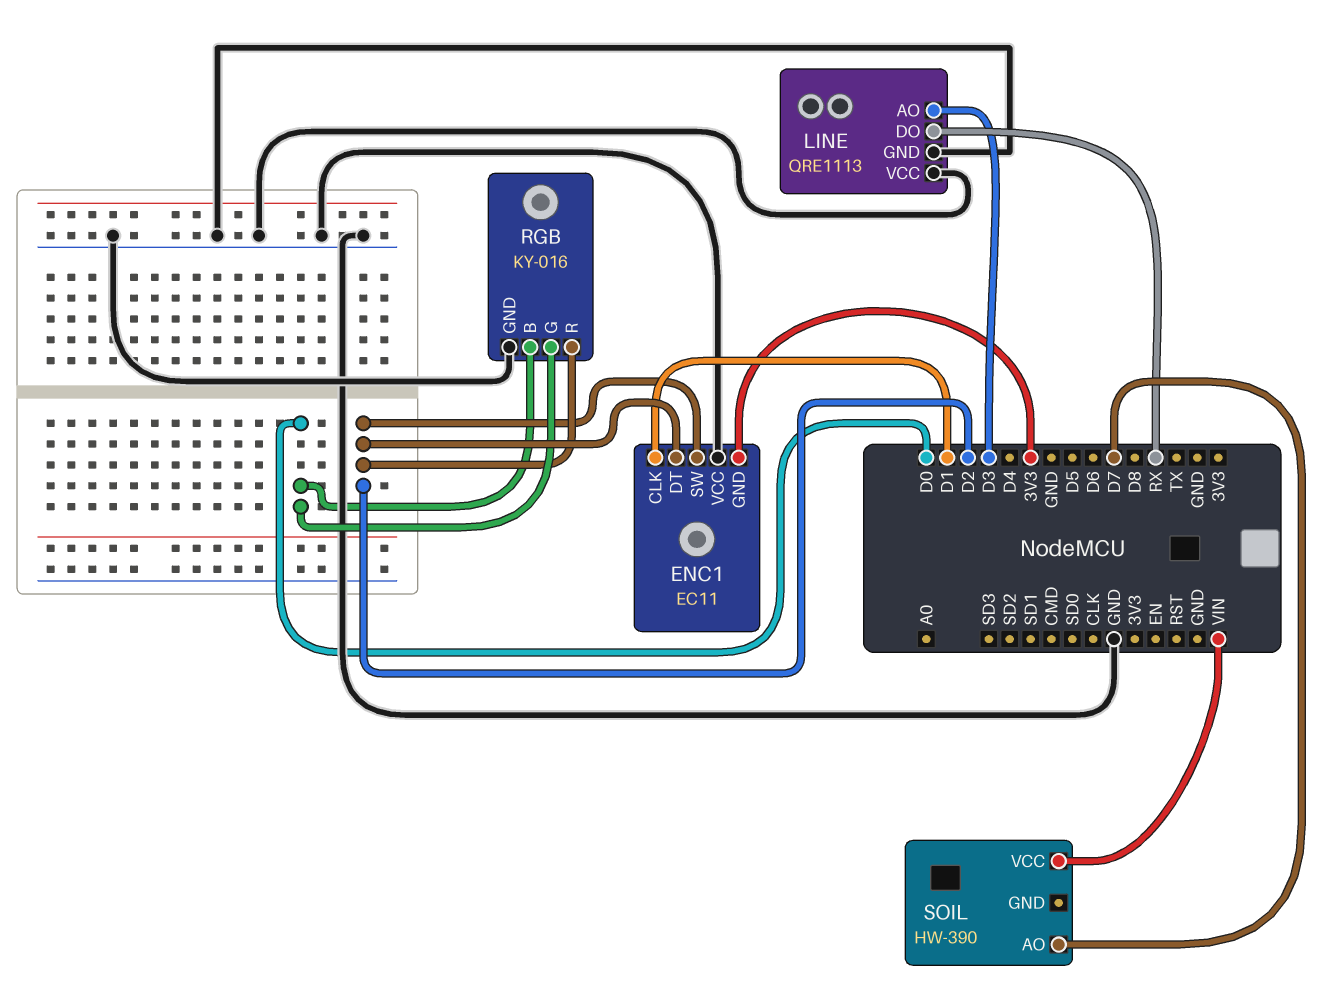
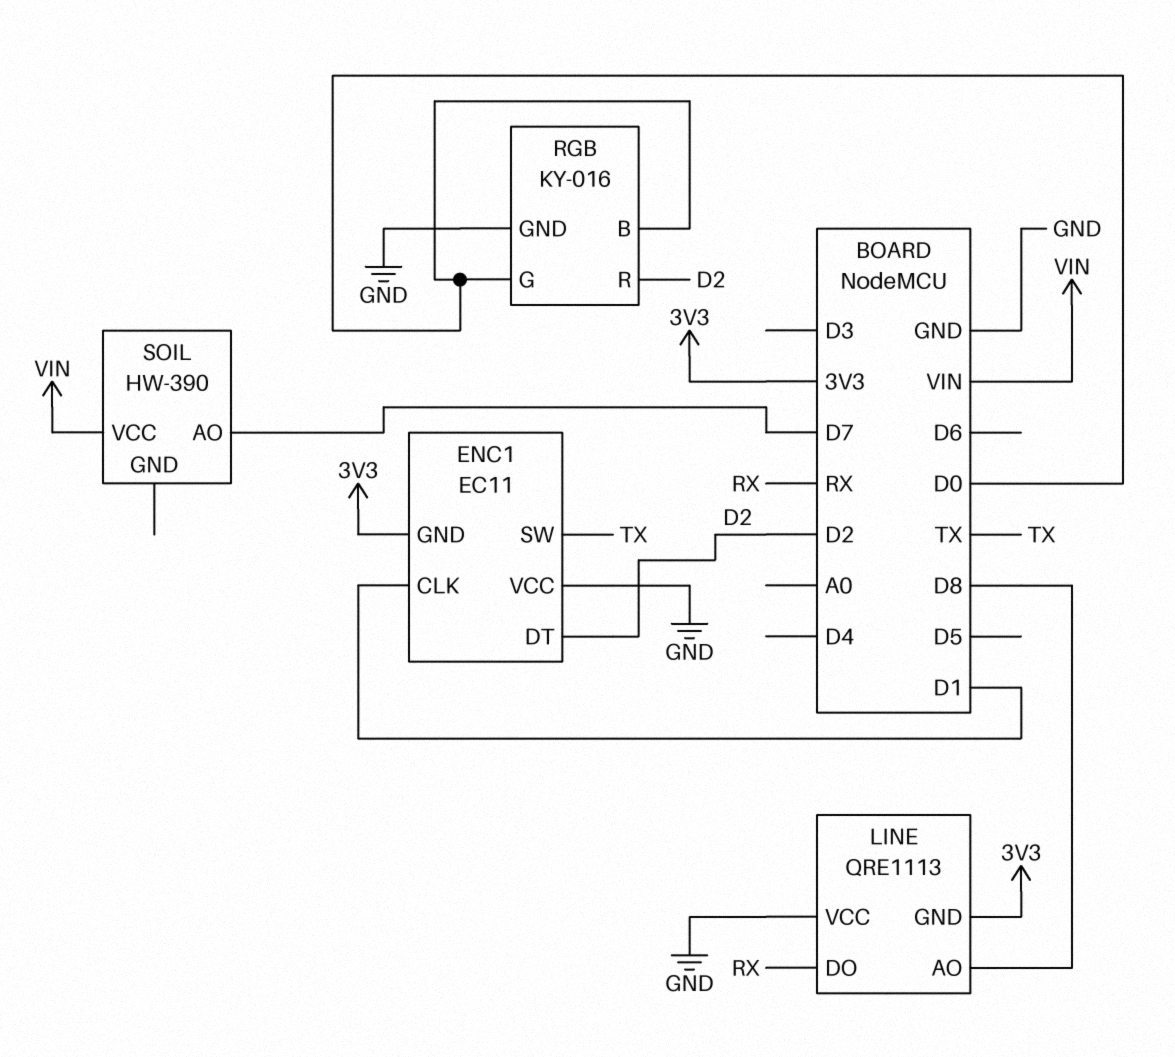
ENC1 pin SW: D2 -> TX
LINE pin AO: D3 -> D8
LINE pin GND: GND -> 3V3

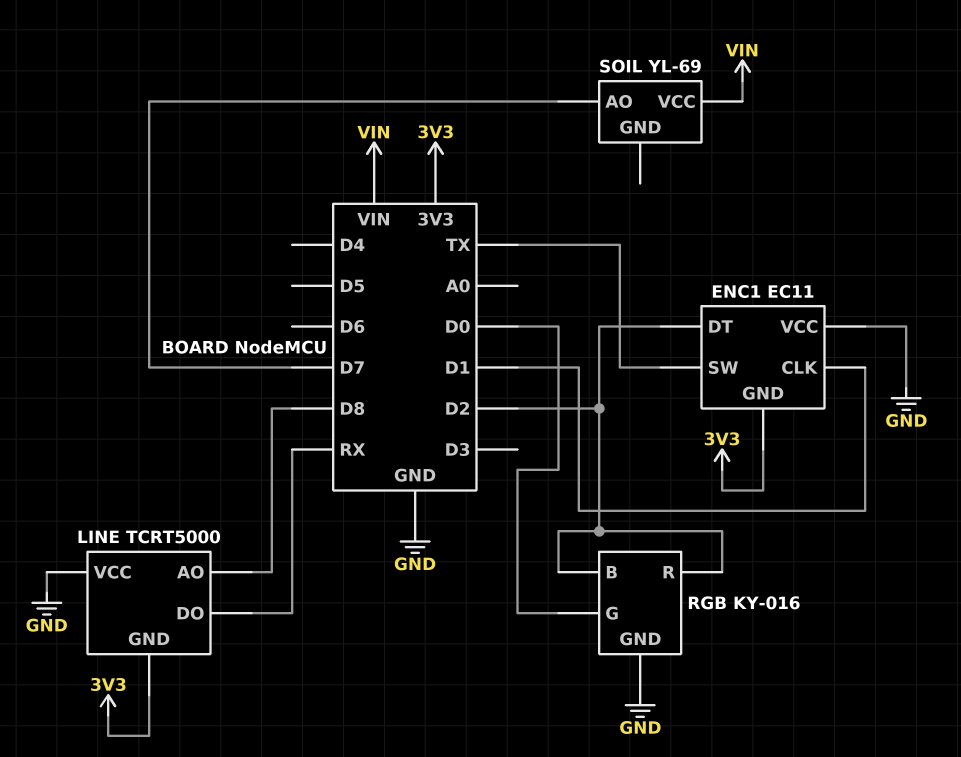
LINE: QRE1113 -> TCRT5000
RGB pin B: D0 -> D2
SOIL: HW-390 -> YL-69

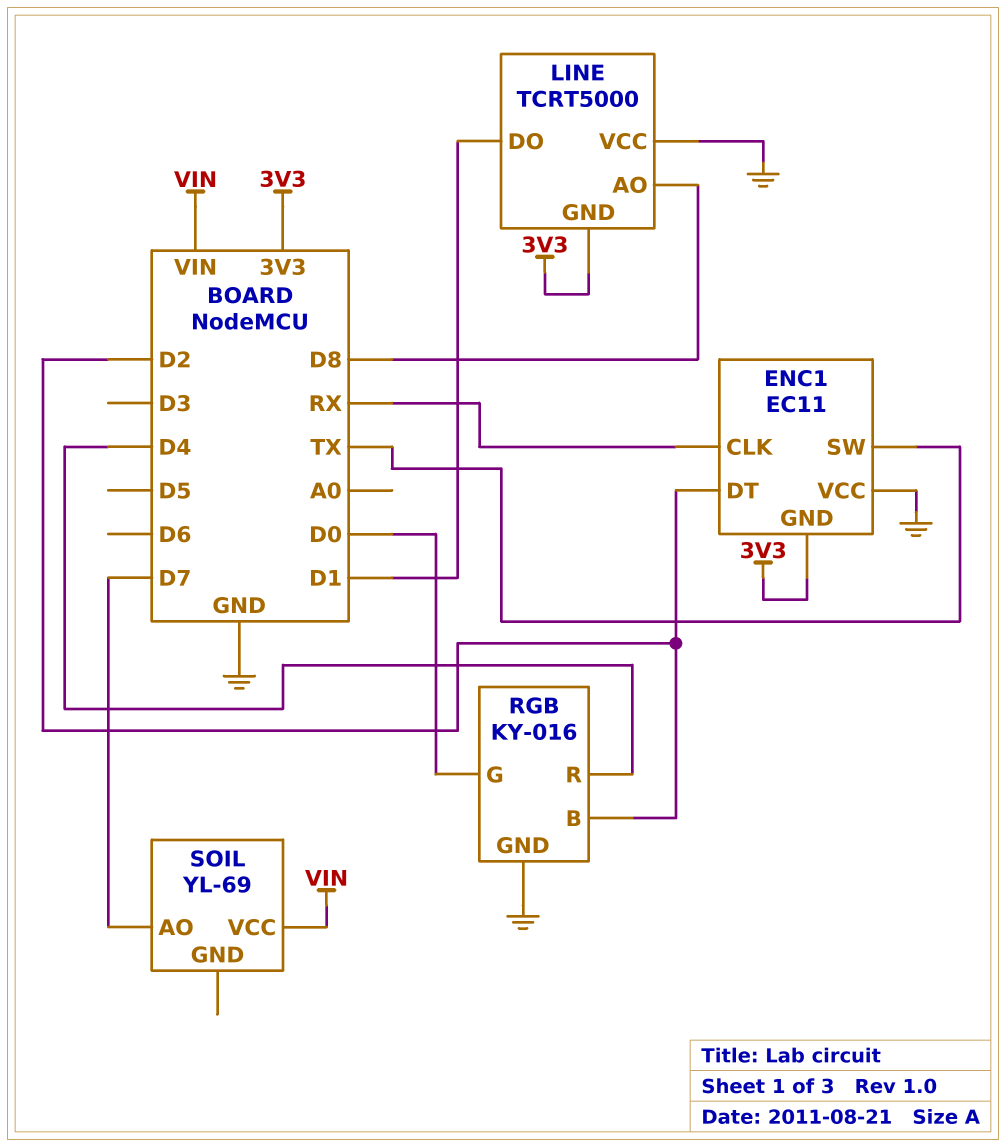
ENC1 pin CLK: D1 -> RX
LINE pin DO: RX -> D1
RGB pin R: D2 -> D4

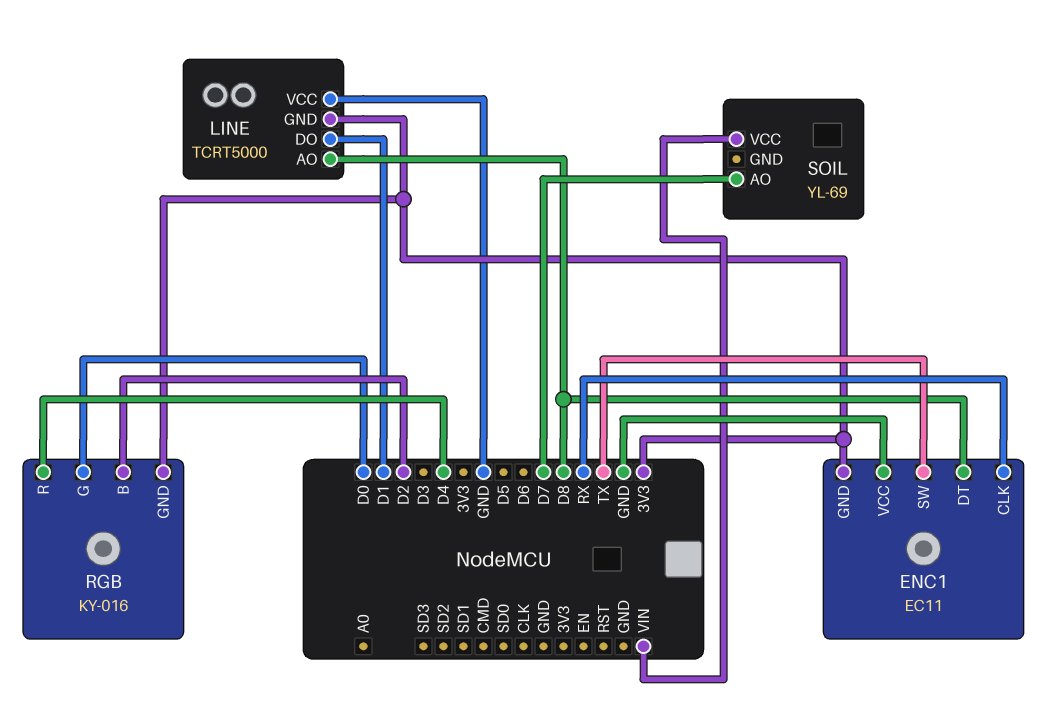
ENC1 pin DT: D2 -> D8
RGB pin GND: GND -> 3V3

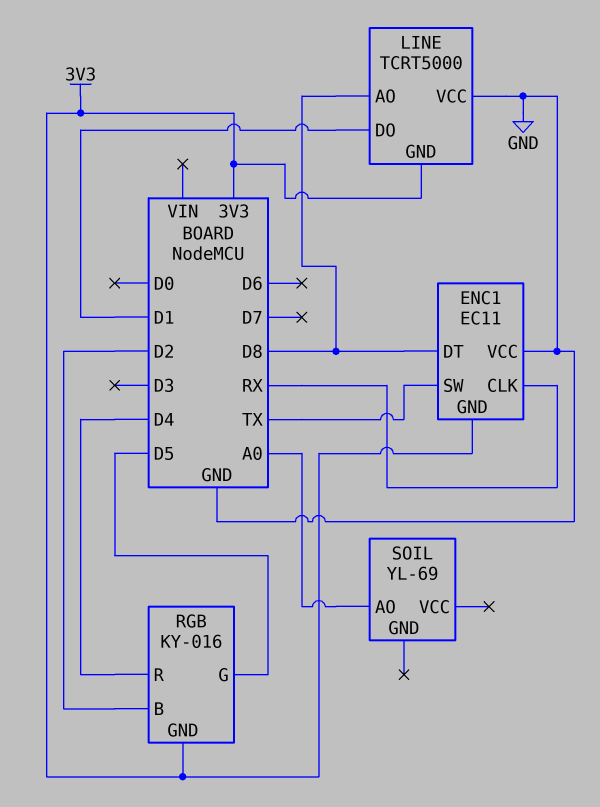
RGB pin G: D0 -> D5
SOIL pin AO: D7 -> A0
SOIL pin VCC: VIN -> none

